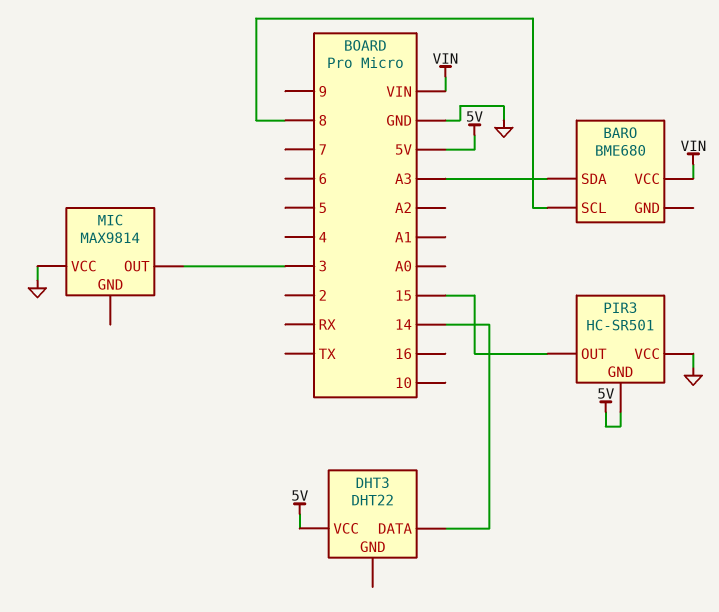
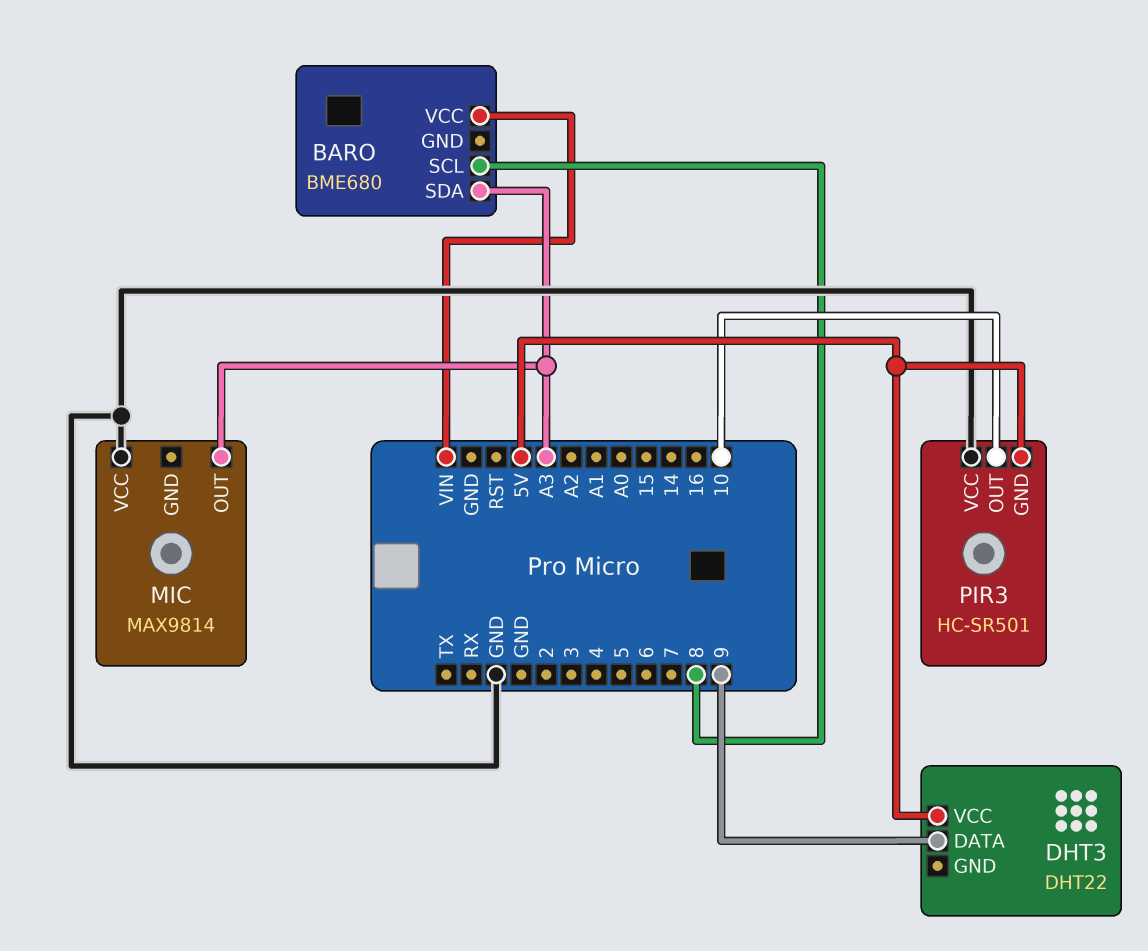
DHT3 pin DATA: 14 -> 9
MIC pin OUT: 3 -> A3
PIR3 pin OUT: 15 -> 10

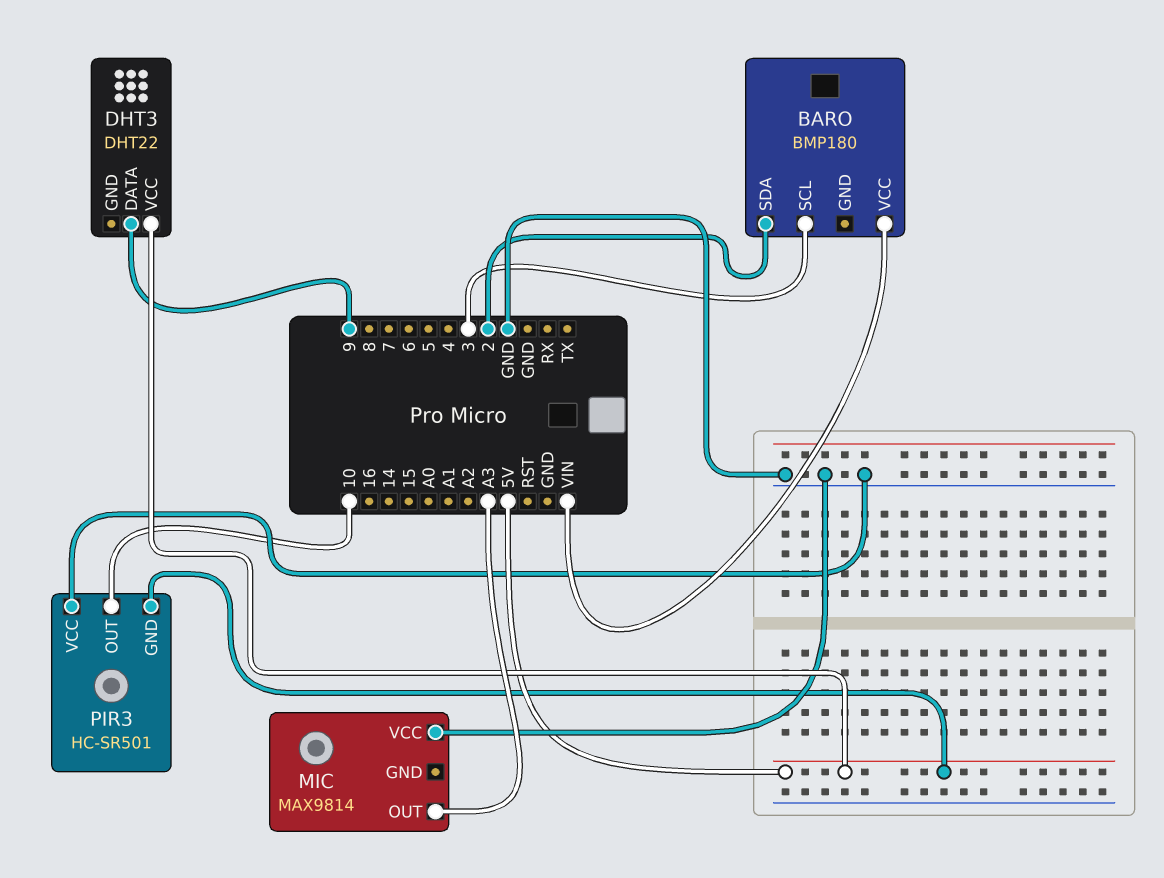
BARO: BME680 -> BMP180
BARO pin SCL: 8 -> 3
BARO pin SDA: A3 -> 2

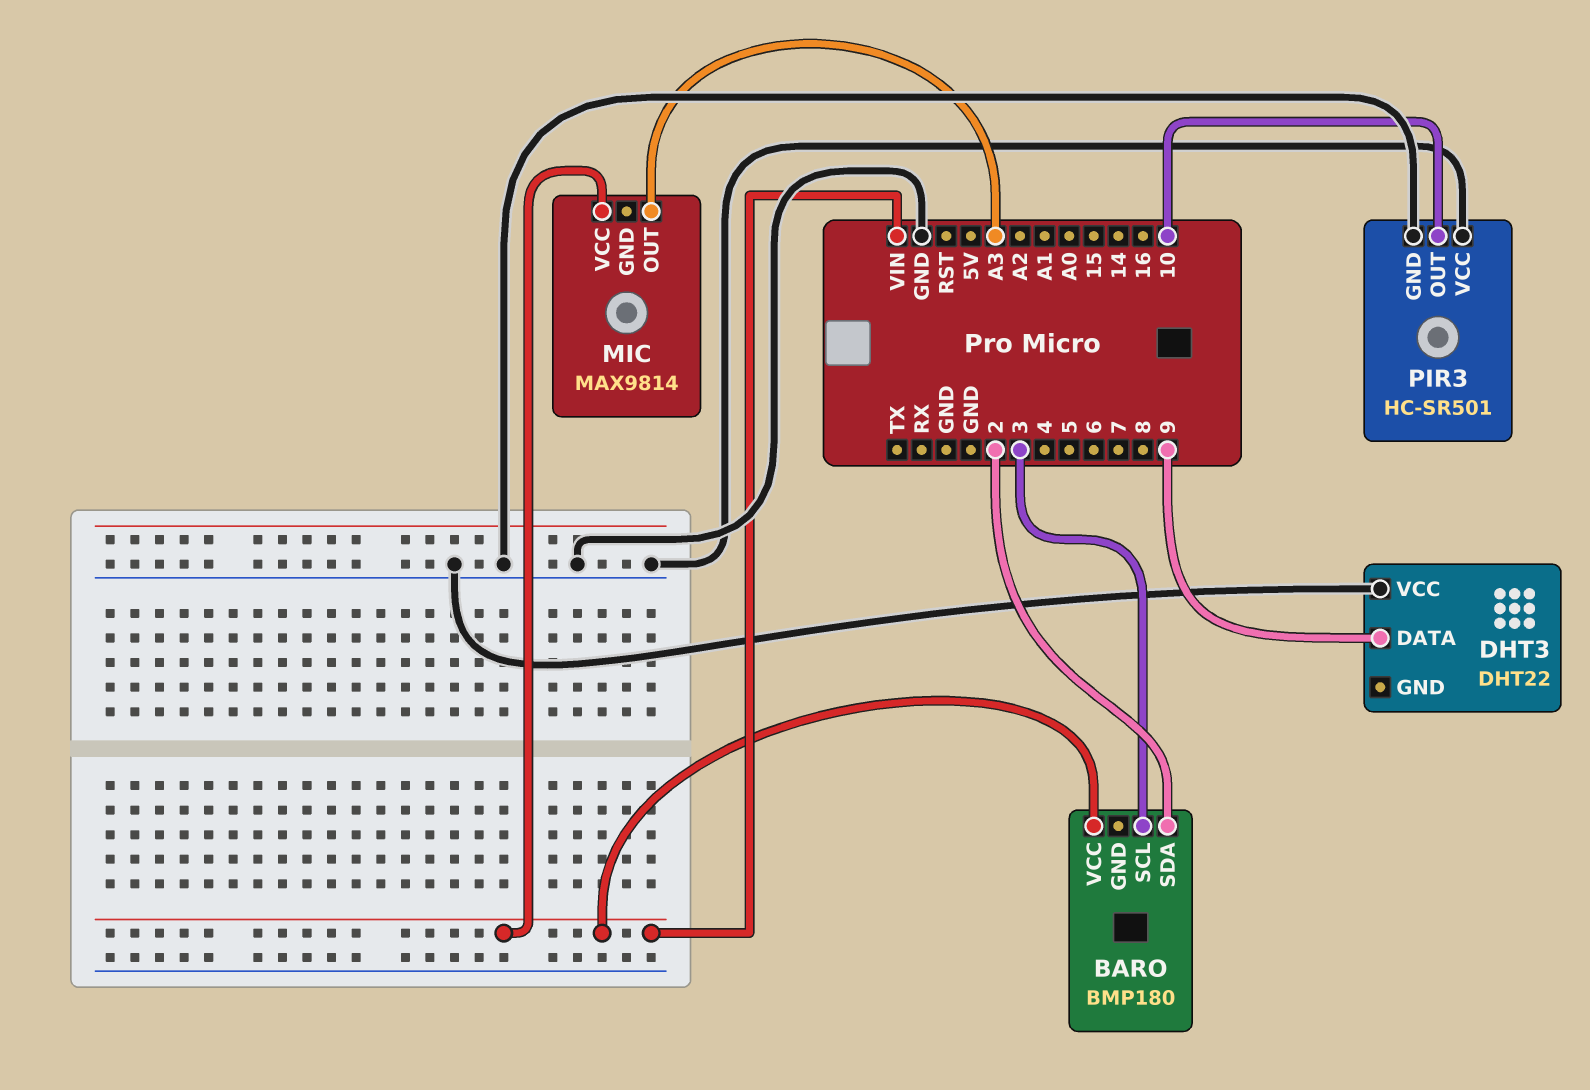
DHT3 pin VCC: 5V -> GND
MIC pin VCC: GND -> VIN
PIR3 pin GND: 5V -> GND

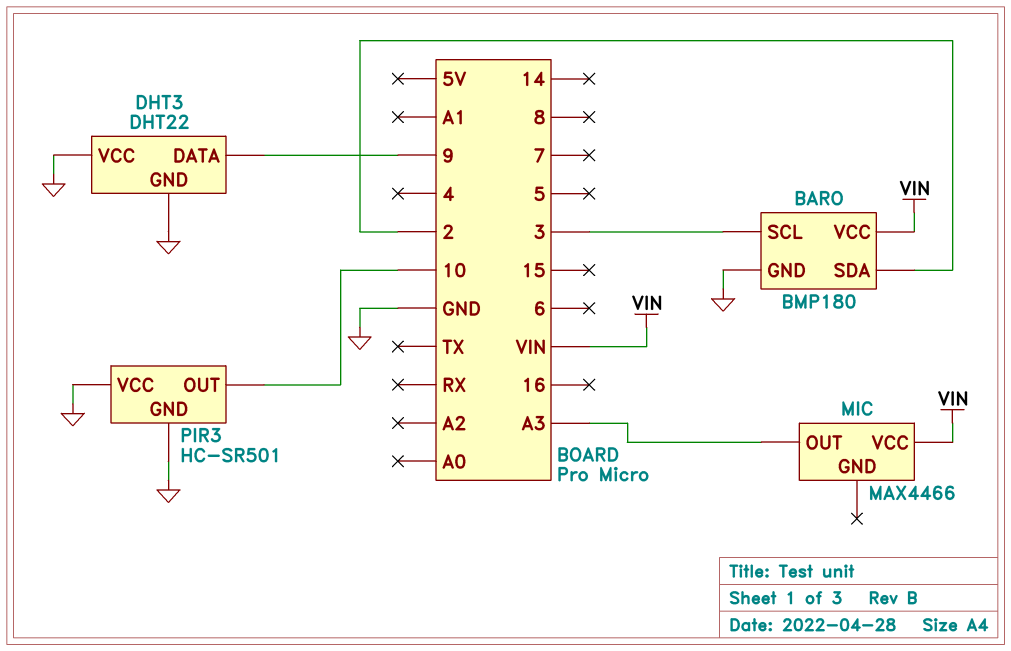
BARO pin GND: none -> GND
DHT3 pin GND: none -> GND
MIC: MAX9814 -> MAX4466

